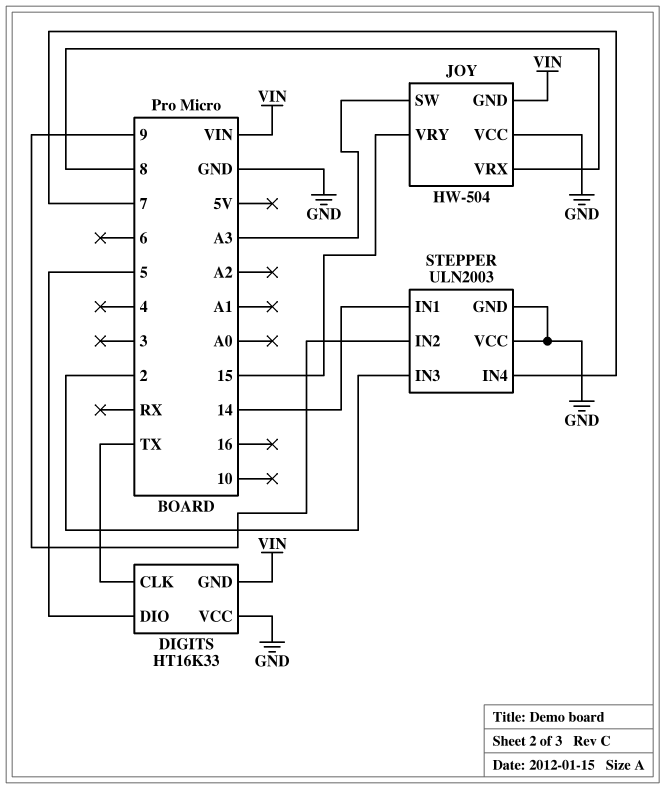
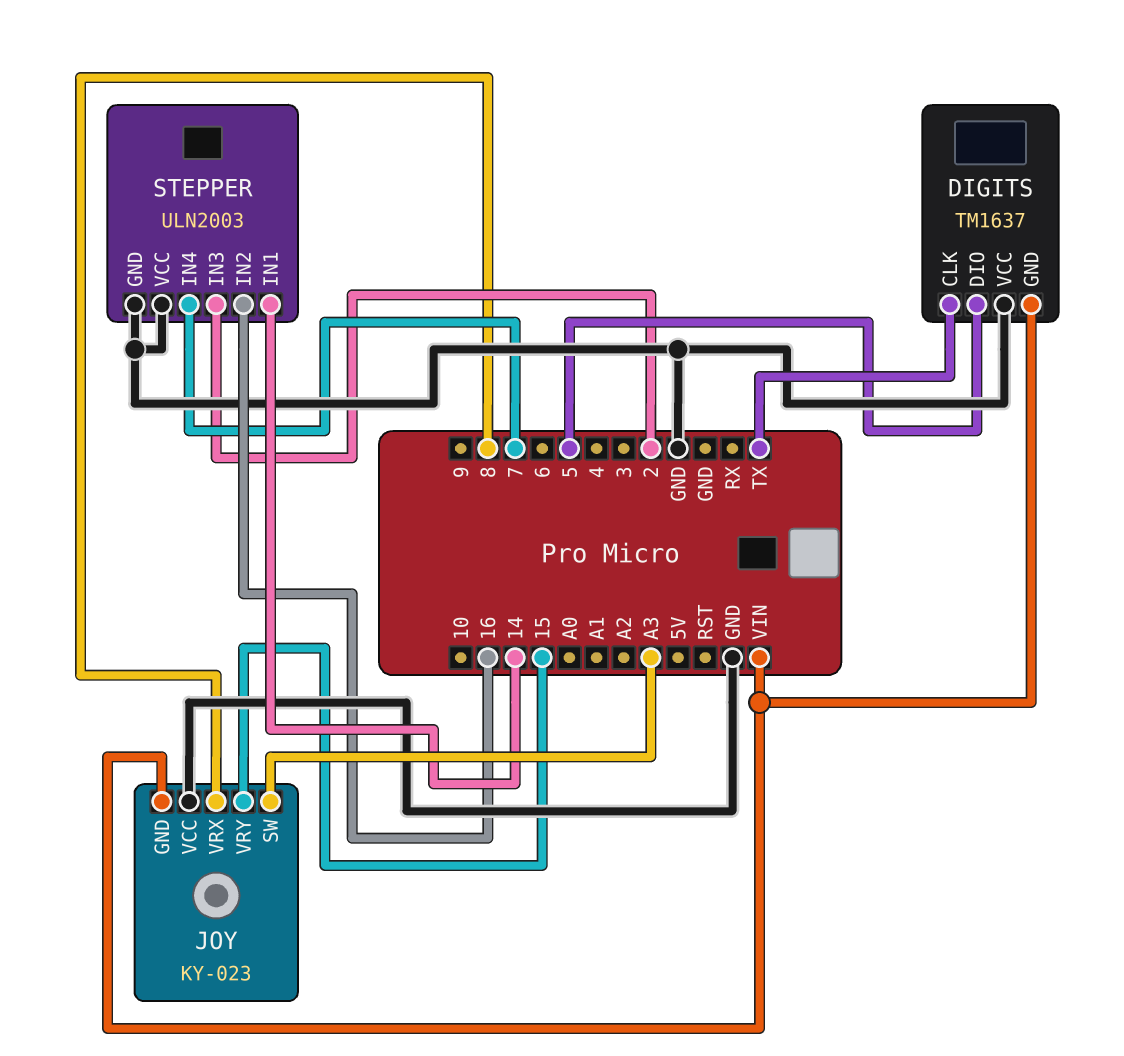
DIGITS: HT16K33 -> TM1637
JOY: HW-504 -> KY-023
STEPPER pin IN2: 9 -> 16

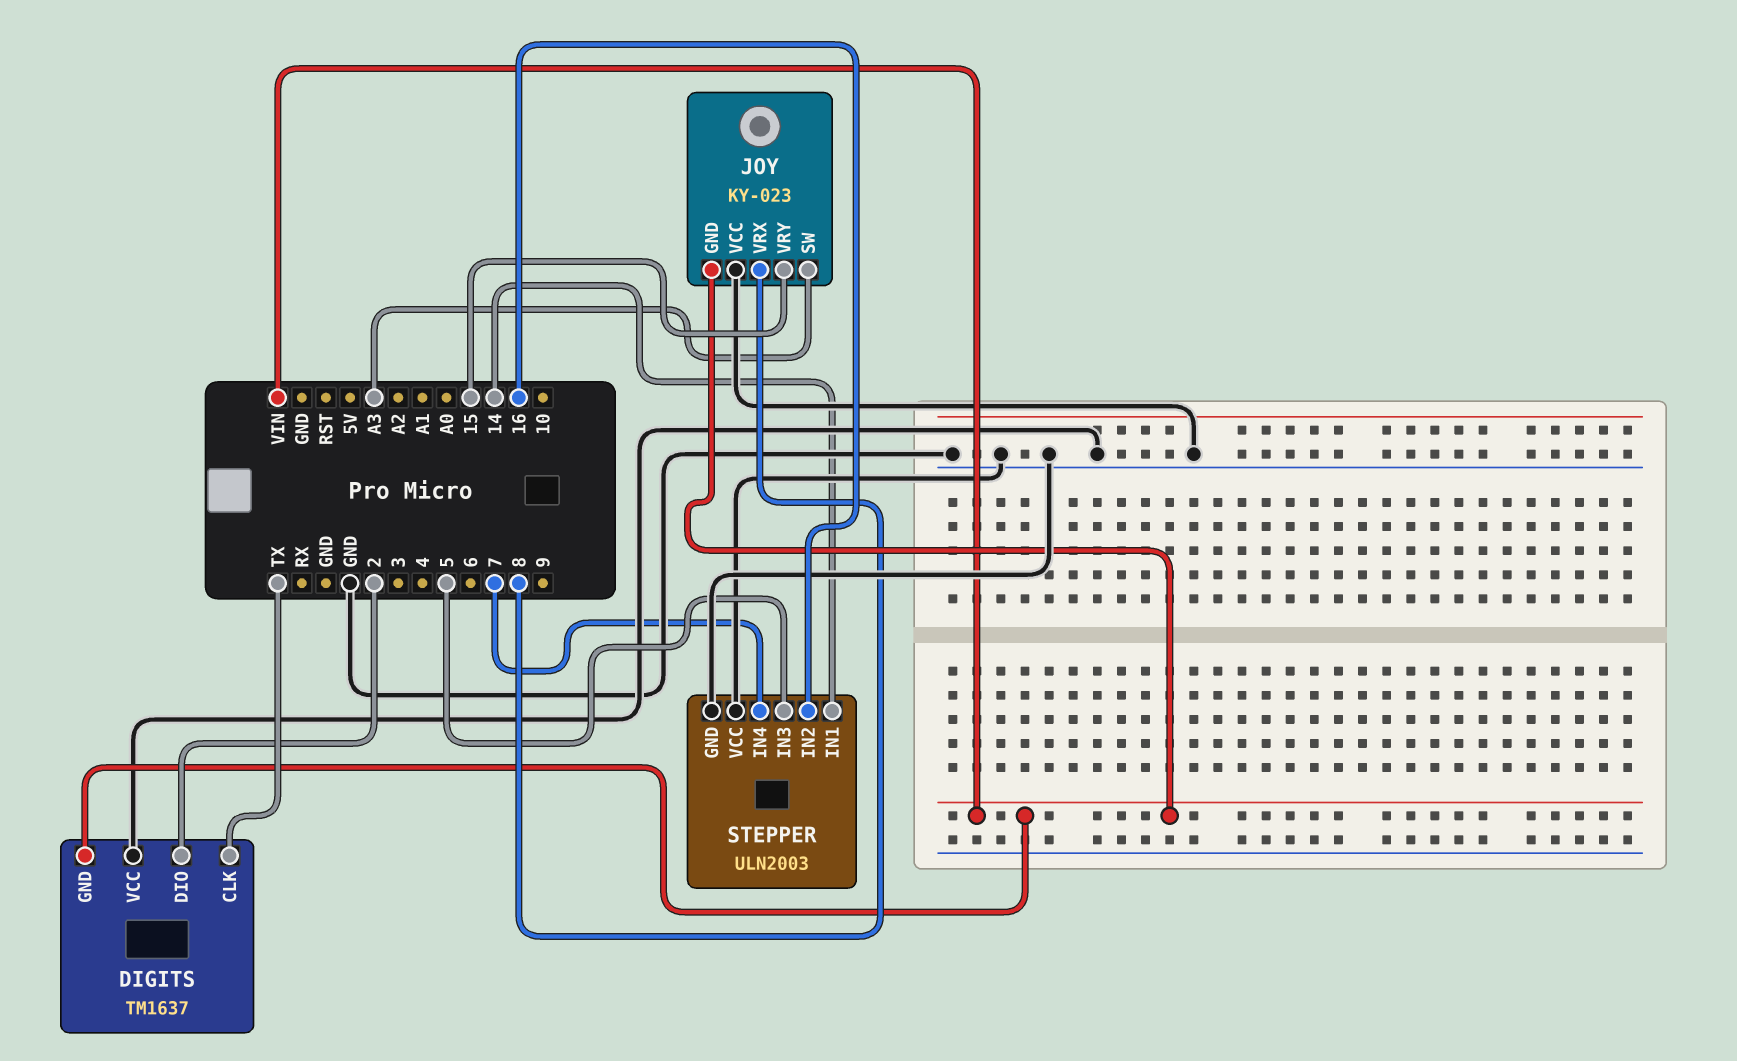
DIGITS pin DIO: 5 -> 2
STEPPER pin IN3: 2 -> 5

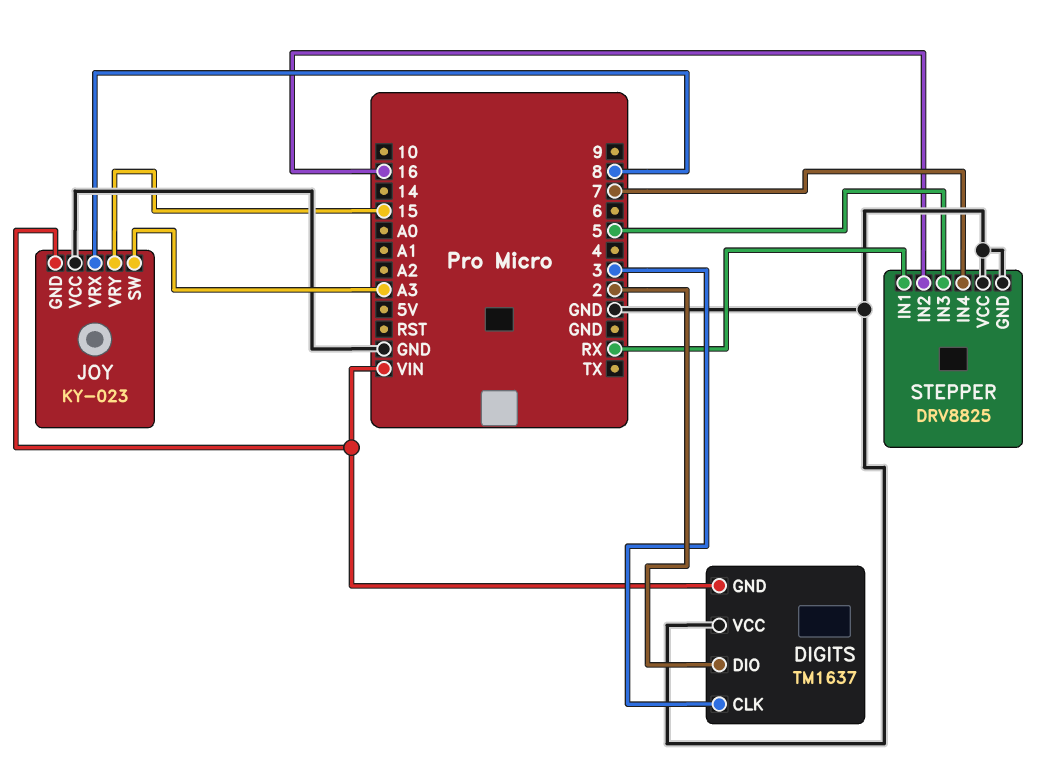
DIGITS pin CLK: TX -> 3
STEPPER: ULN2003 -> DRV8825
STEPPER pin IN1: 14 -> RX

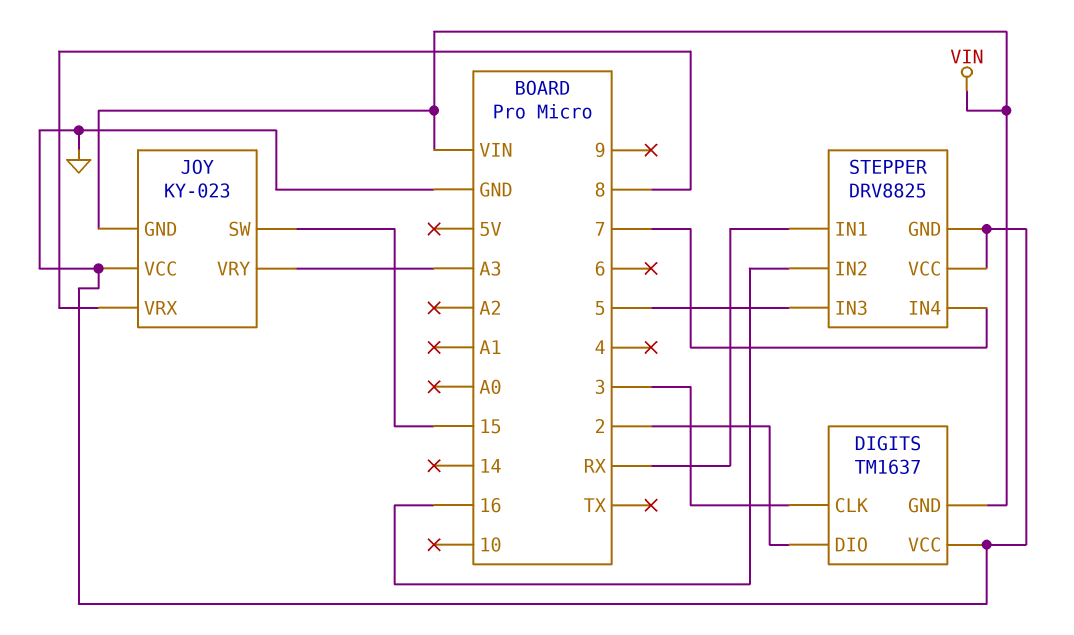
JOY pin SW: A3 -> 15
JOY pin VRY: 15 -> A3

